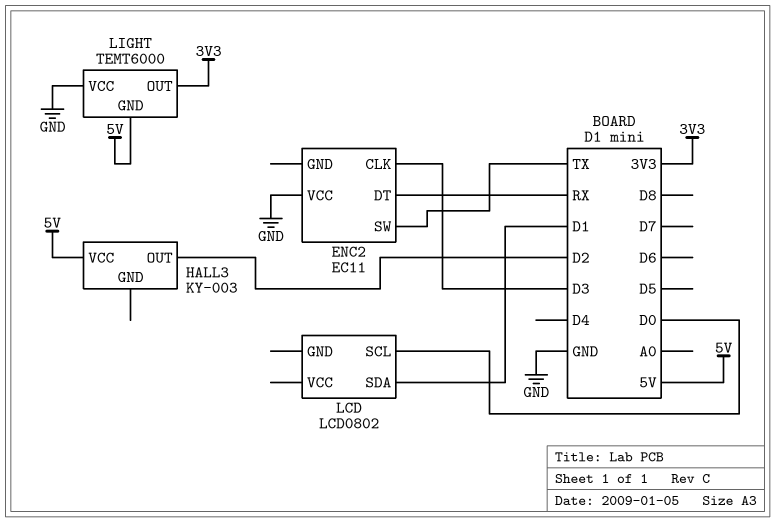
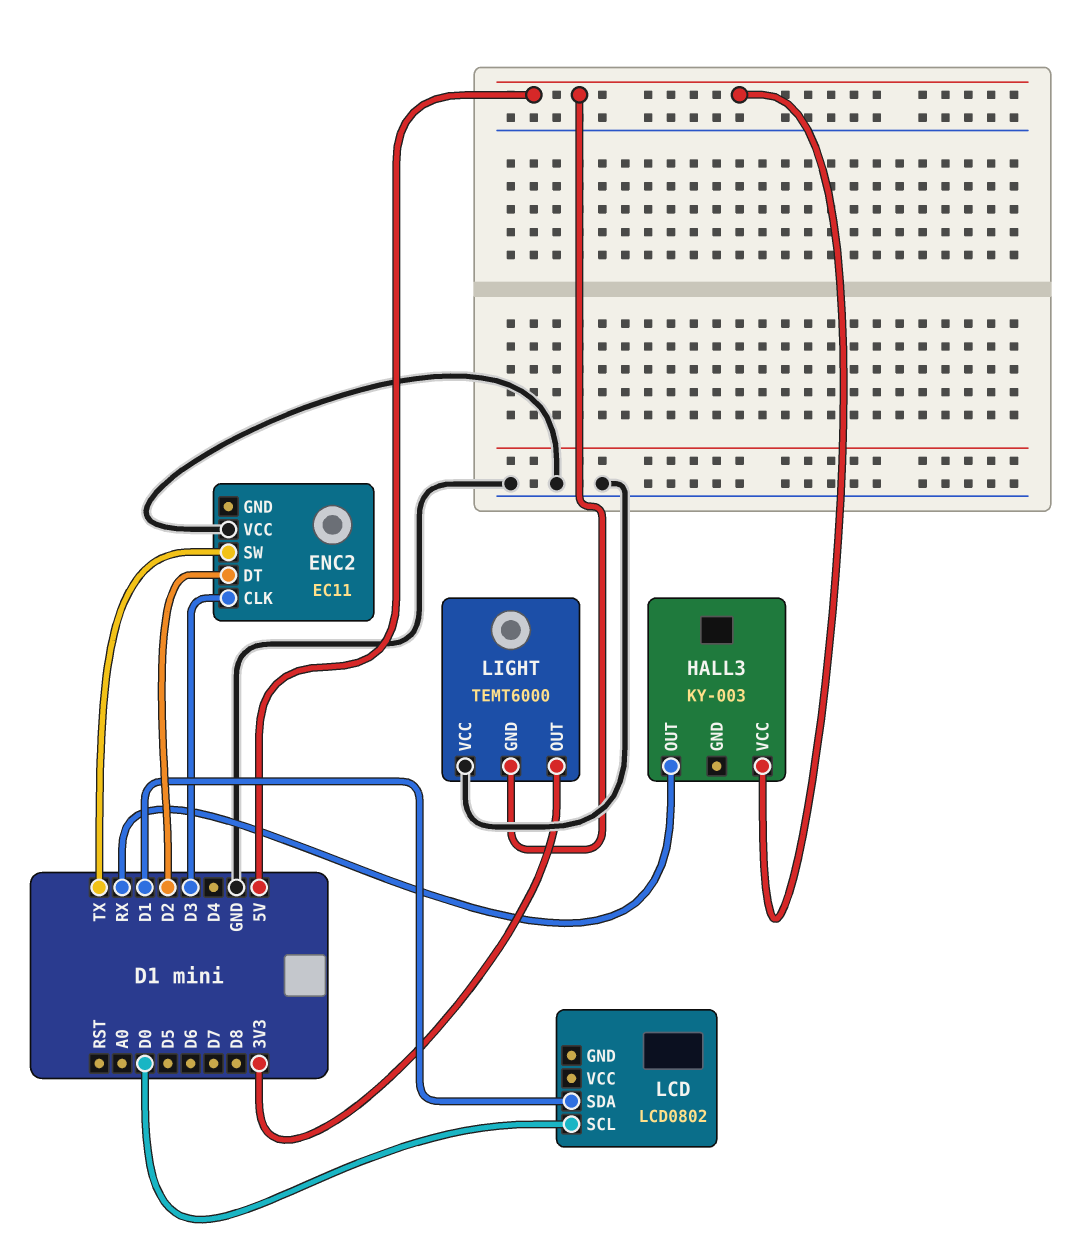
ENC2 pin DT: RX -> D2
HALL3 pin OUT: D2 -> RX

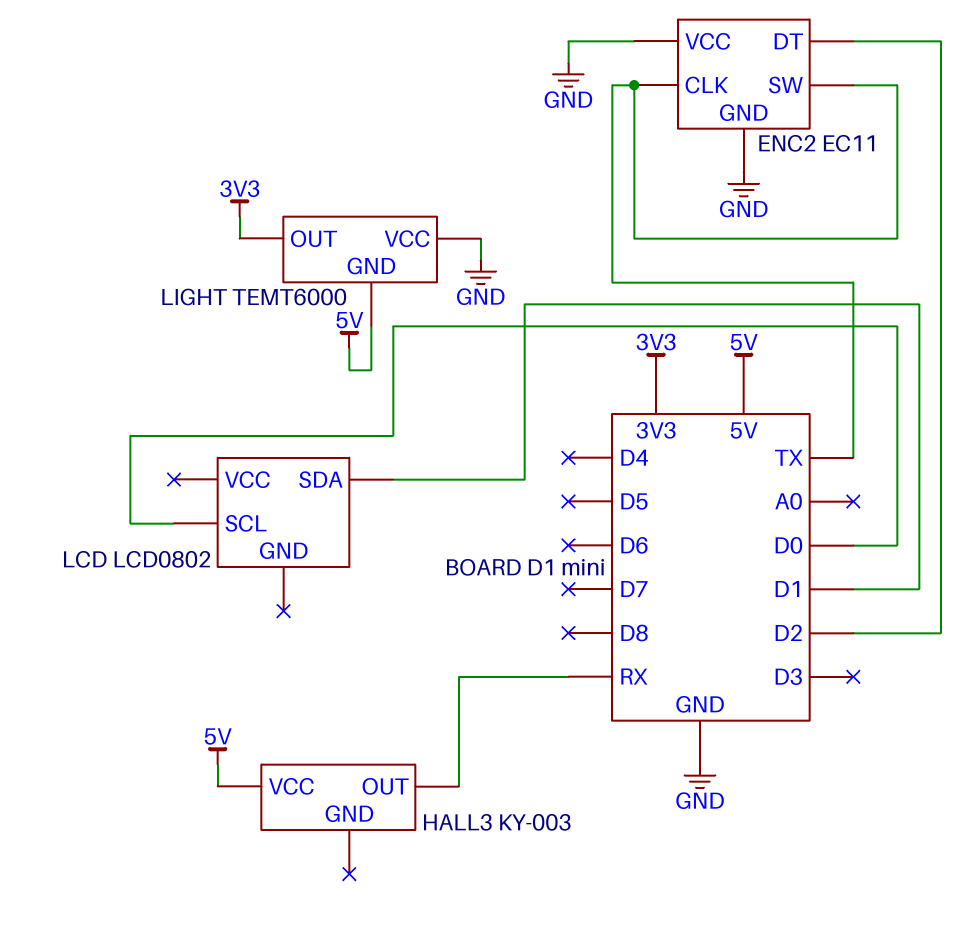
ENC2 pin CLK: D3 -> TX
ENC2 pin GND: none -> GND

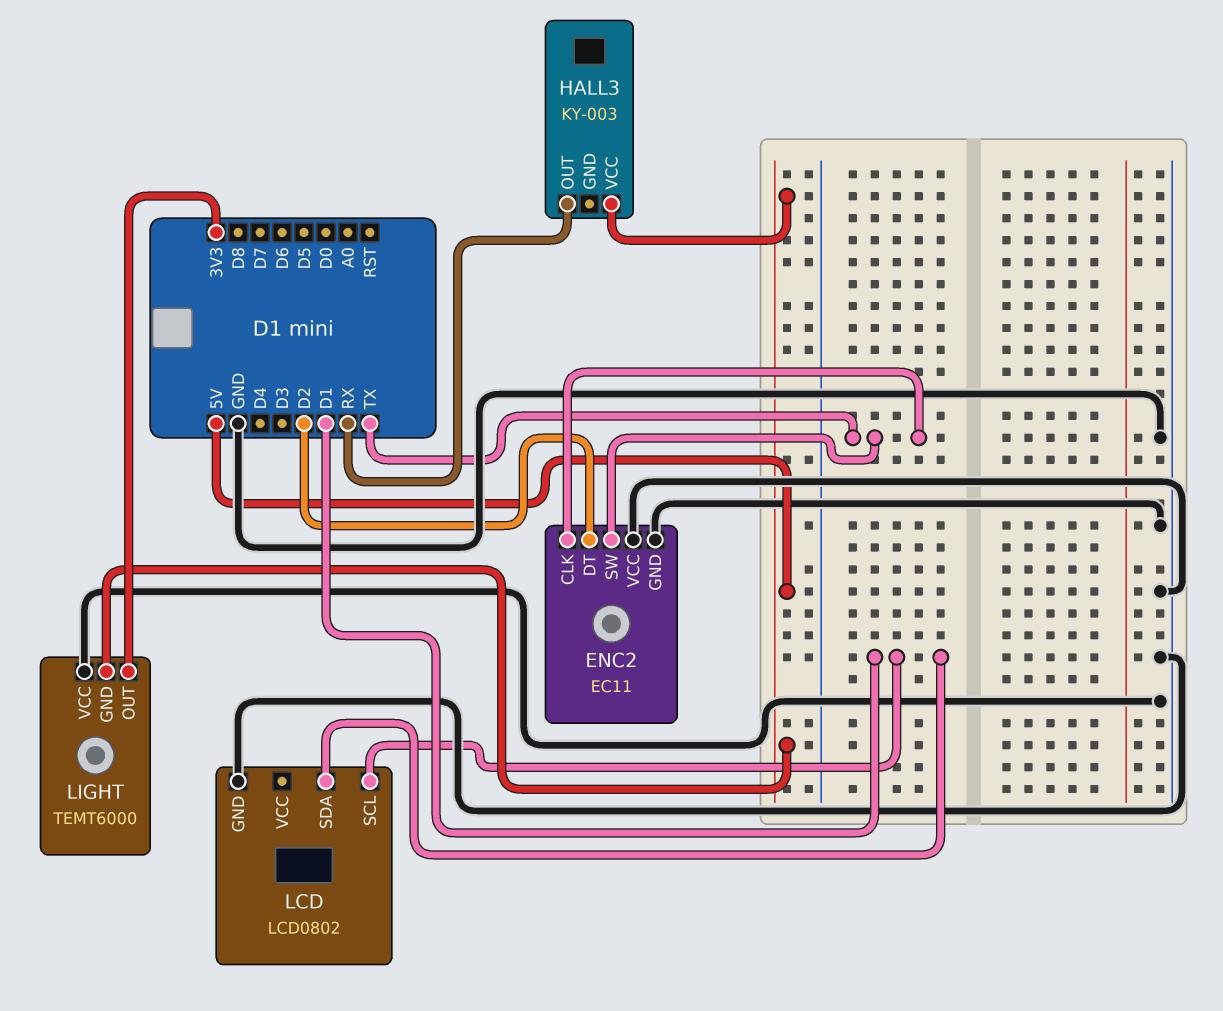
LCD pin GND: none -> GND
LCD pin SCL: D0 -> D1

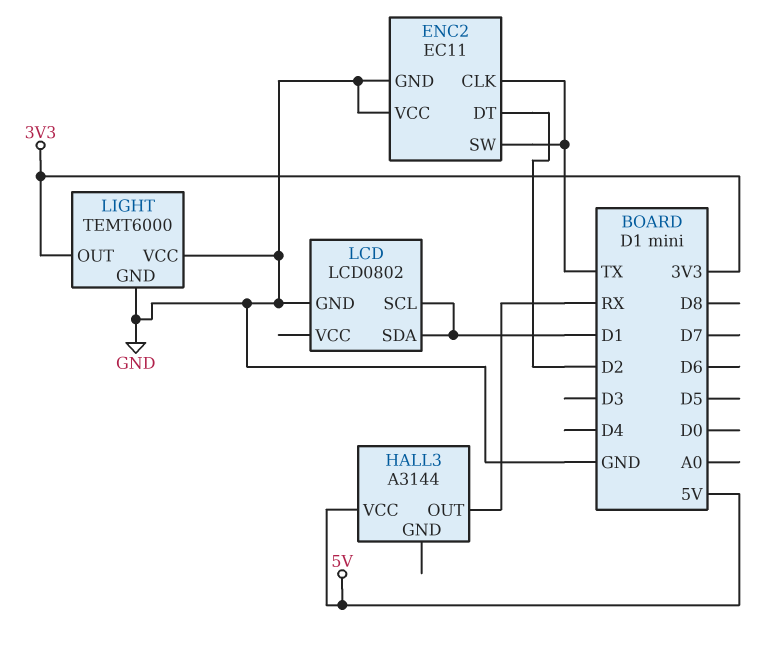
HALL3: KY-003 -> A3144
LIGHT pin GND: 5V -> GND

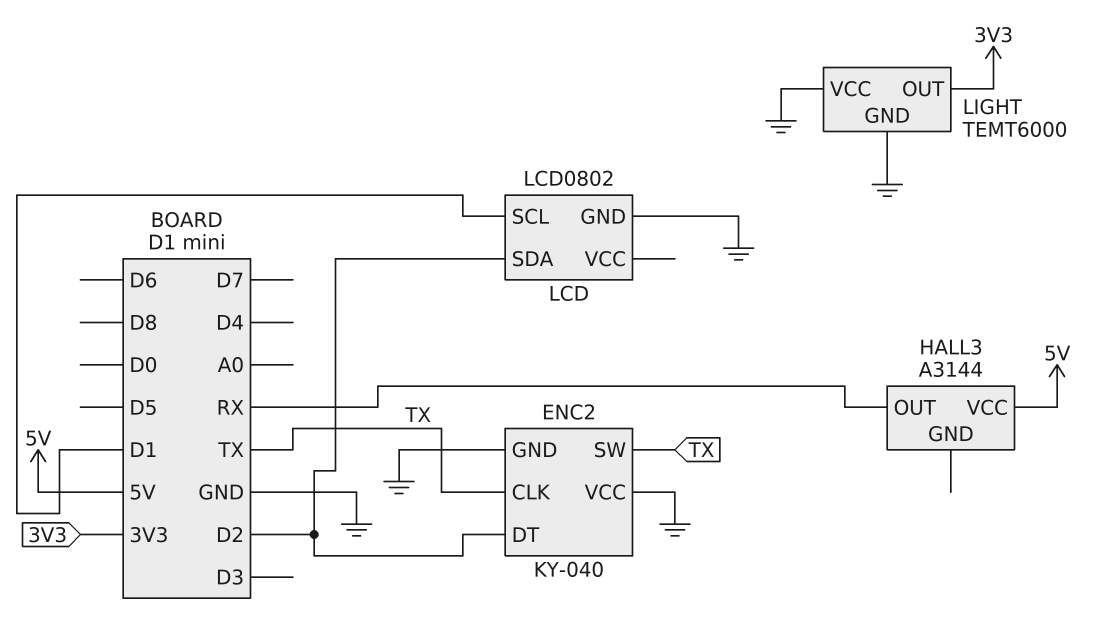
ENC2: EC11 -> KY-040
LCD pin SDA: D1 -> D2

